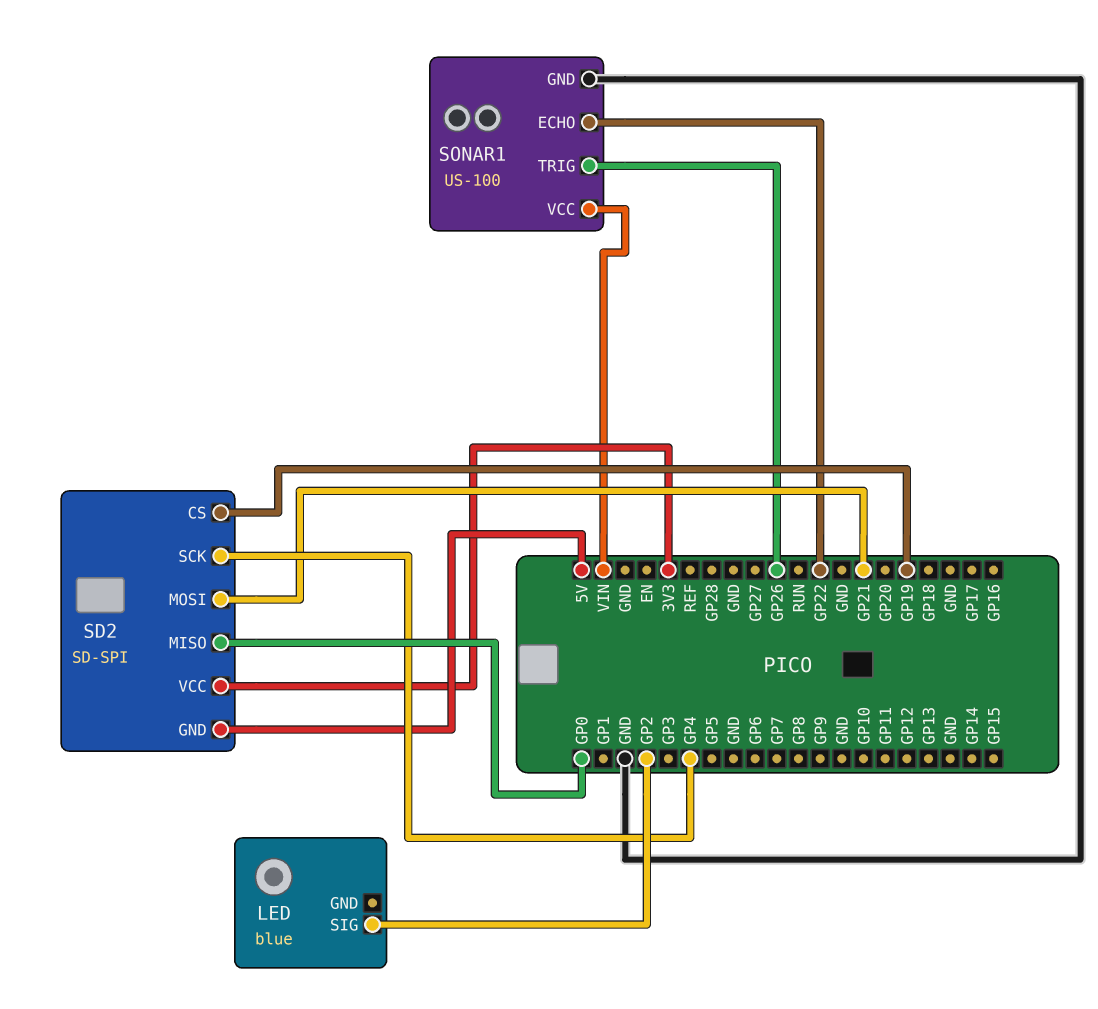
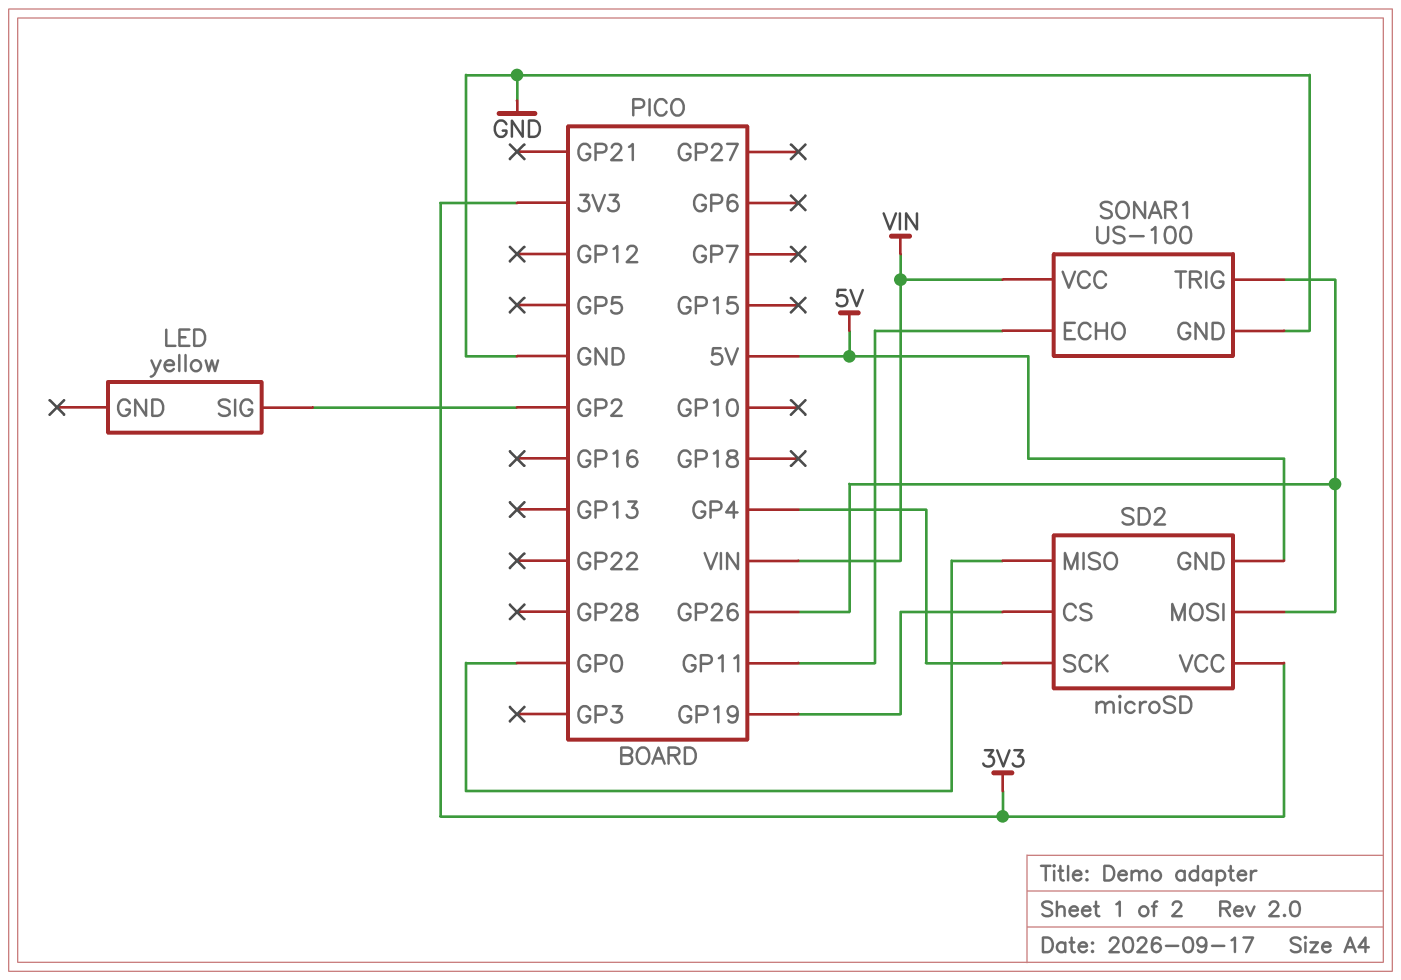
LED: blue -> yellow
SD2: SD-SPI -> microSD
SD2 pin MOSI: GP21 -> GP26
SONAR1 pin ECHO: GP22 -> GP11

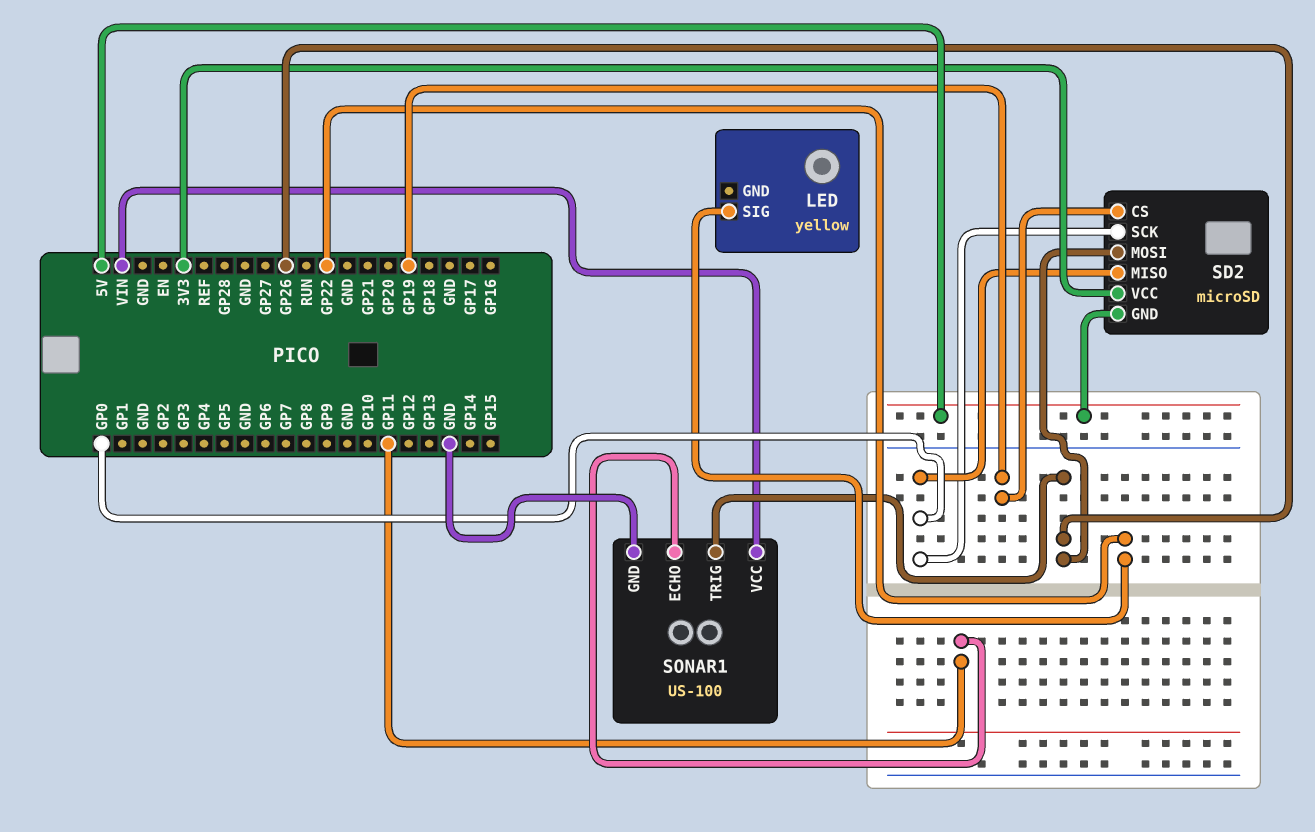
LED pin SIG: GP2 -> GP22
SD2 pin SCK: GP4 -> GP0

